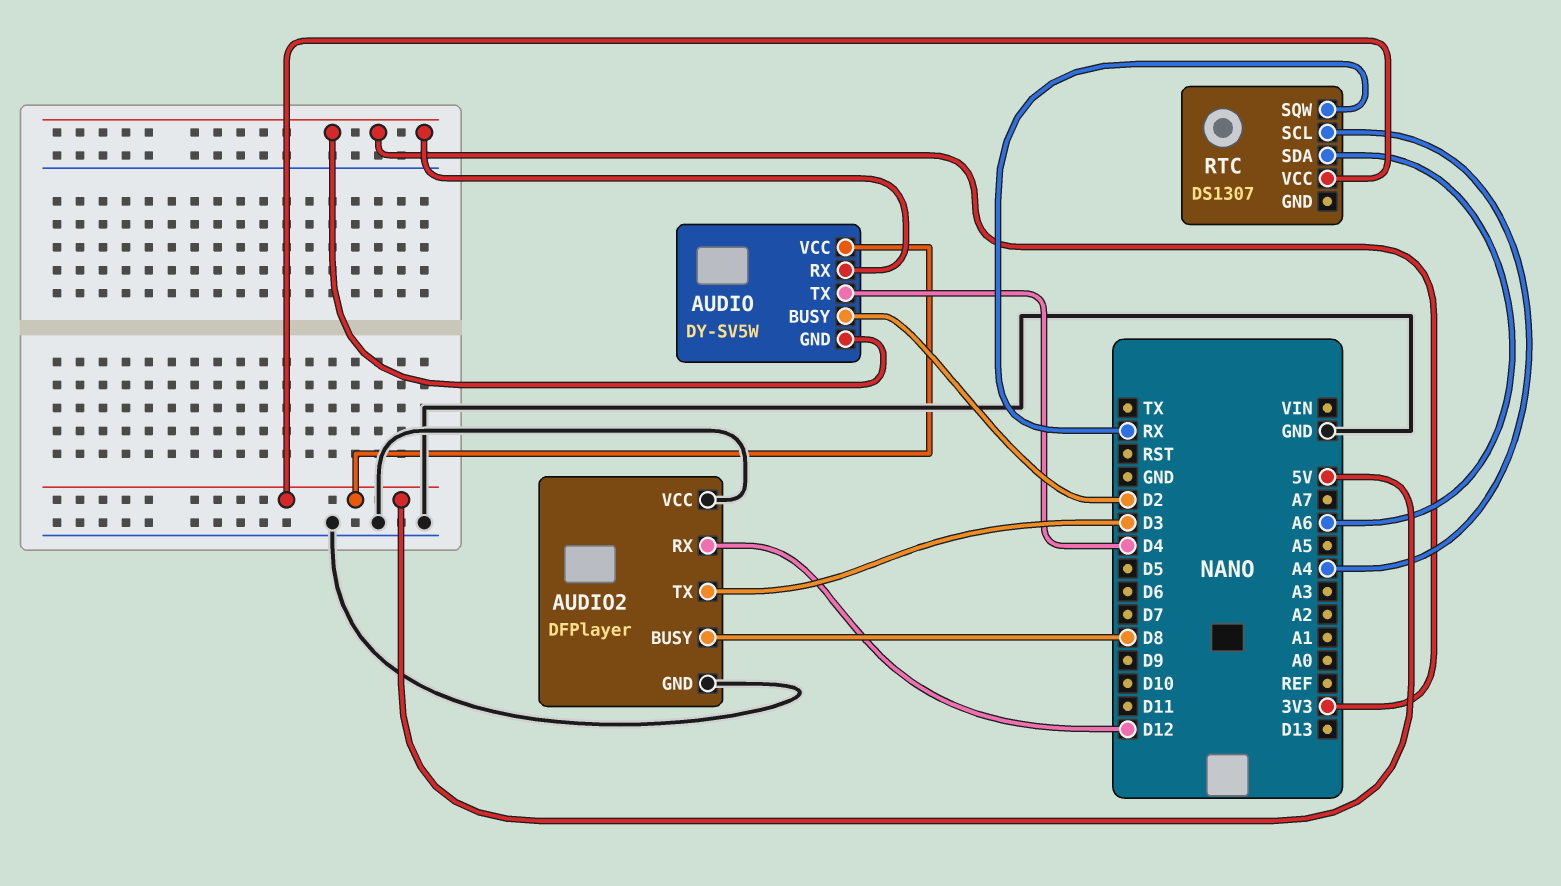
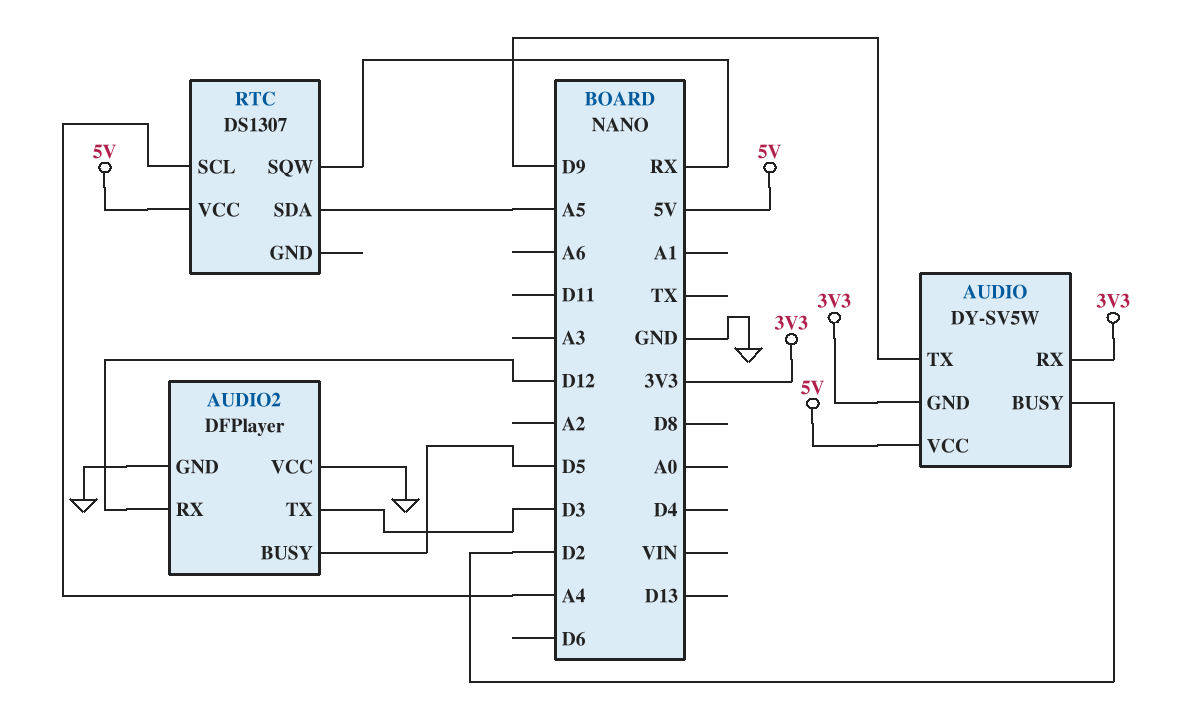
AUDIO pin TX: D4 -> D9
AUDIO2 pin BUSY: D8 -> D5
RTC pin SDA: A6 -> A5

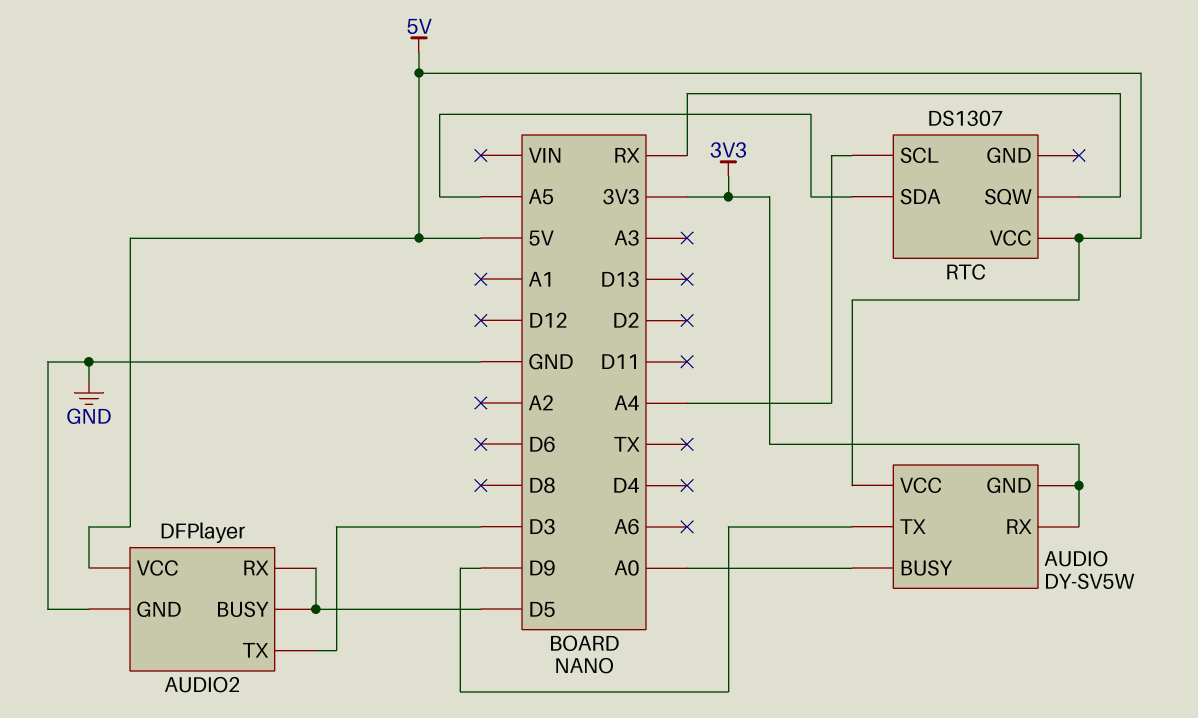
AUDIO pin BUSY: D2 -> A0
AUDIO2 pin RX: D12 -> D5
AUDIO2 pin VCC: GND -> 5V

